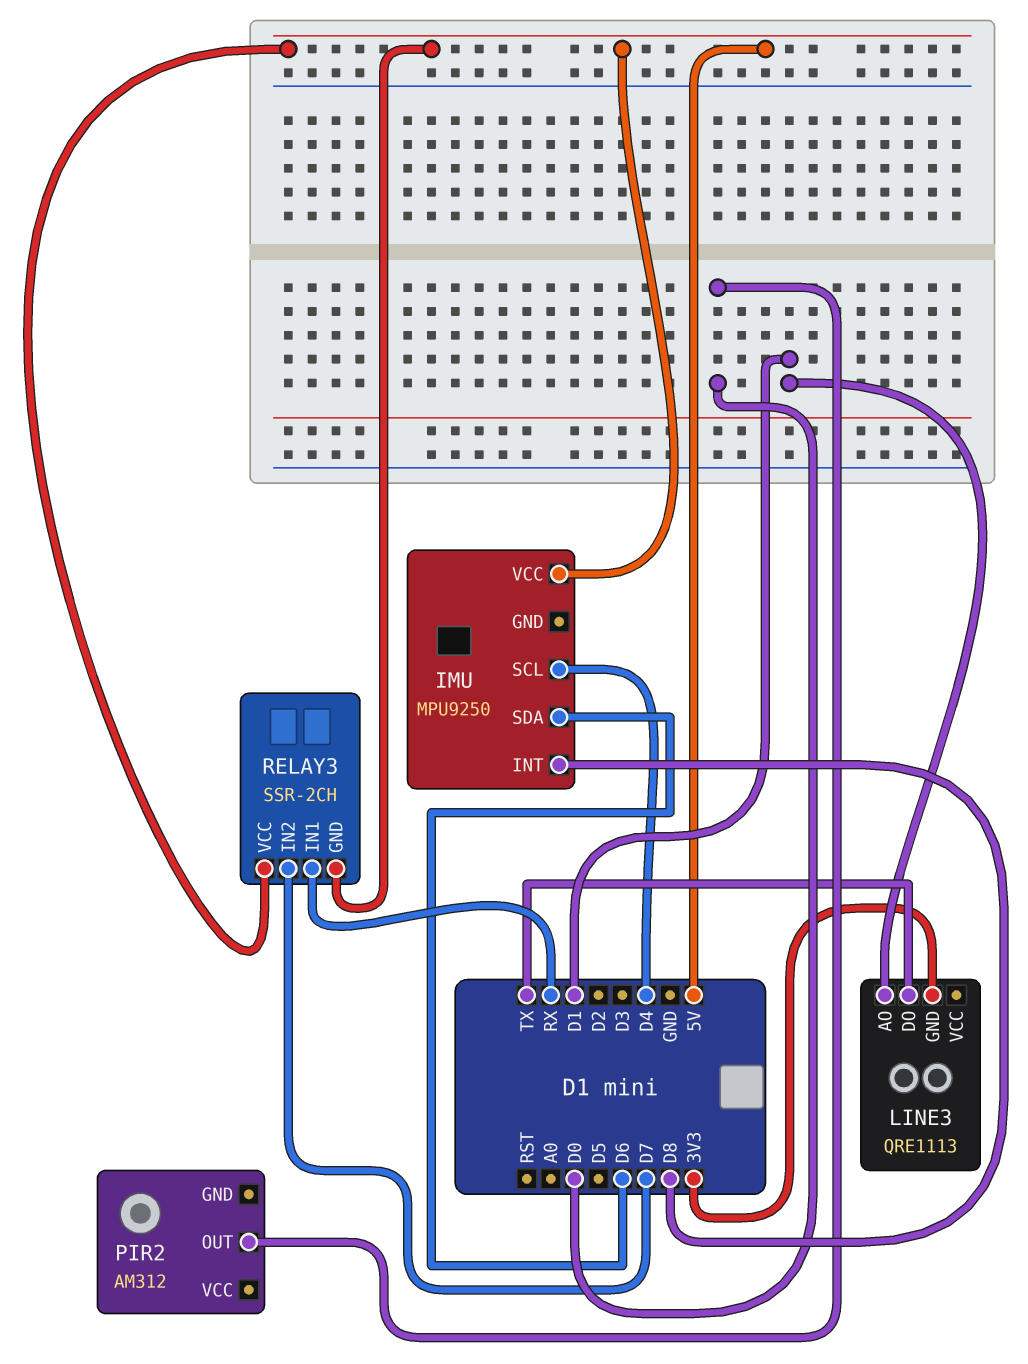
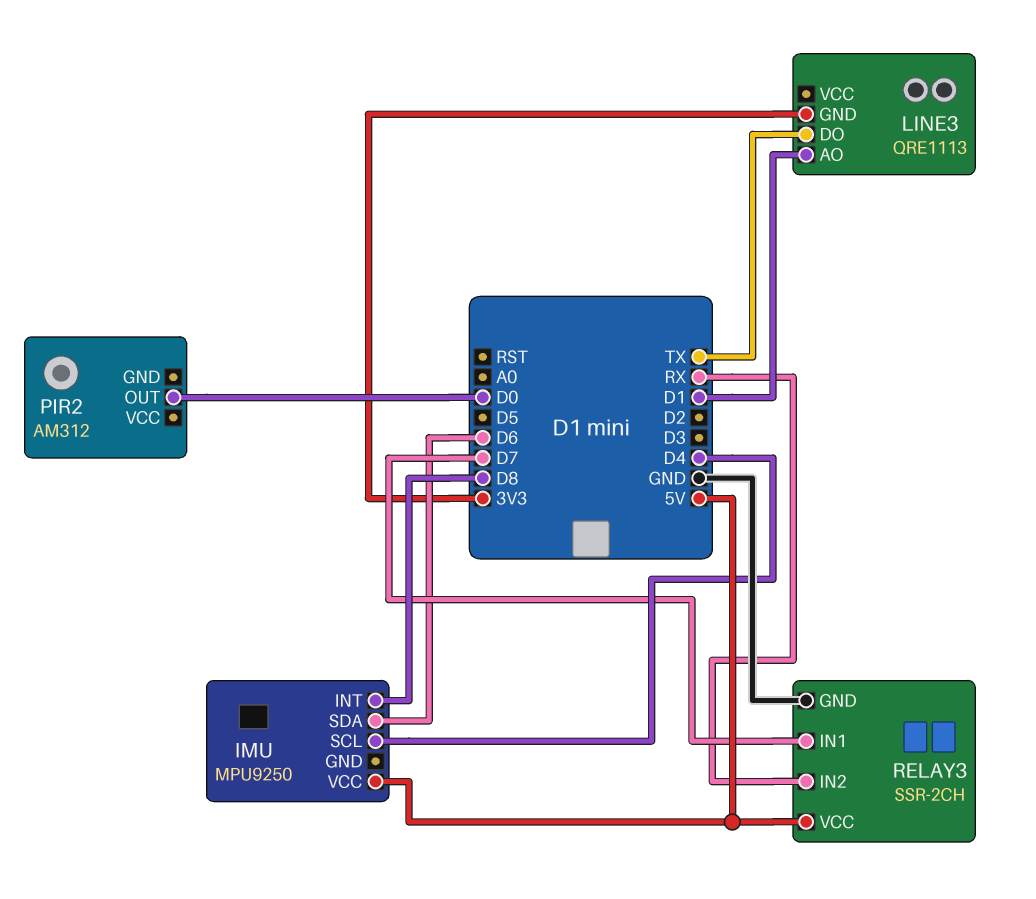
RELAY3 pin GND: 5V -> GND
RELAY3 pin IN1: RX -> D7
RELAY3 pin IN2: D7 -> RX

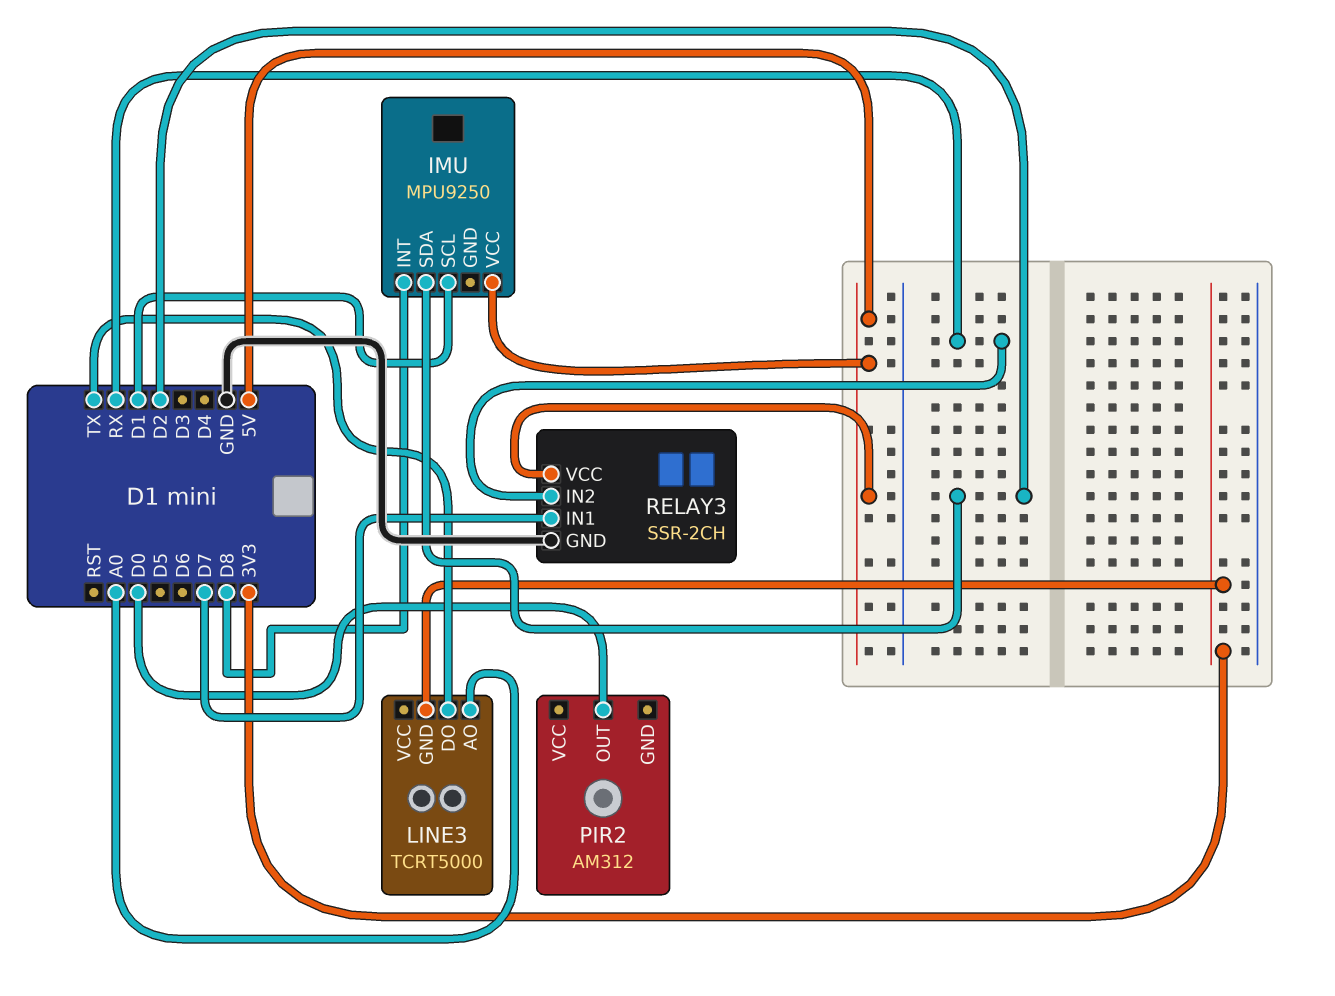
IMU pin SCL: D4 -> D1
IMU pin SDA: D6 -> D2
LINE3: QRE1113 -> TCRT5000
LINE3 pin AO: D1 -> A0

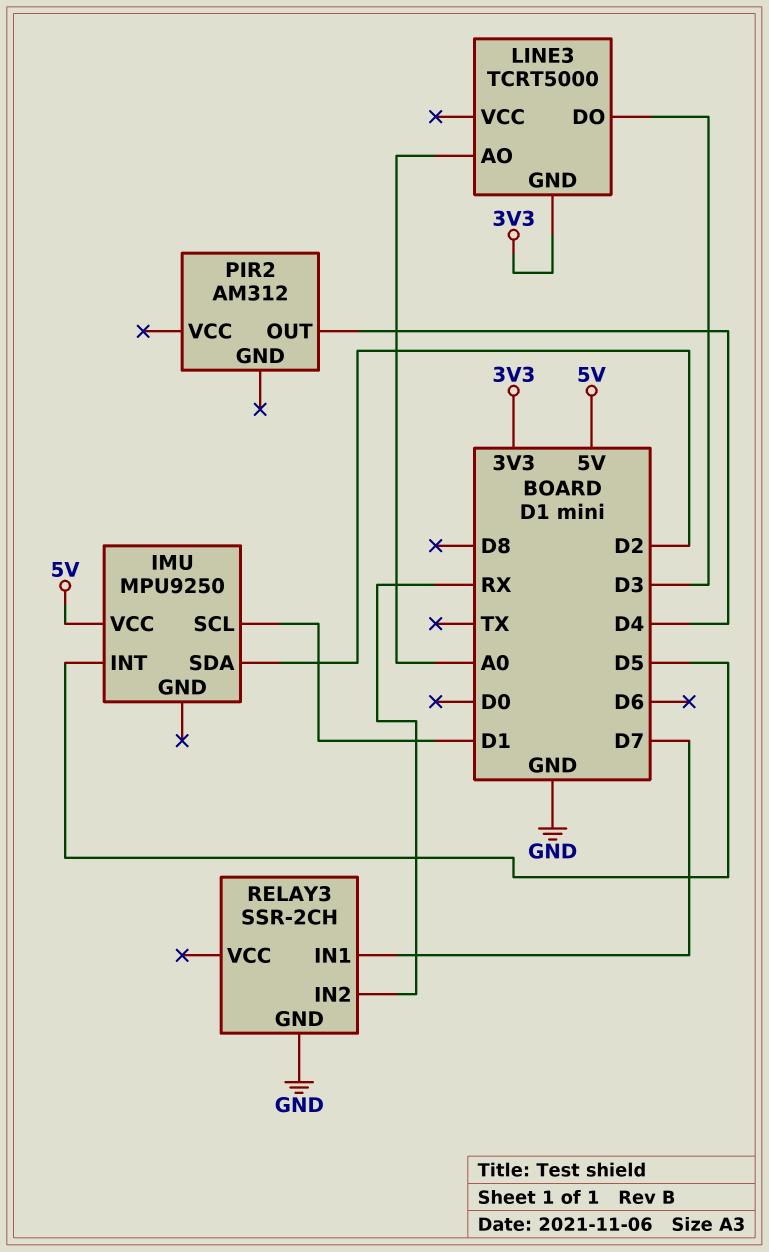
IMU pin INT: D8 -> D5
LINE3 pin DO: TX -> D3
PIR2 pin OUT: D0 -> D4
RELAY3 pin VCC: 5V -> none

